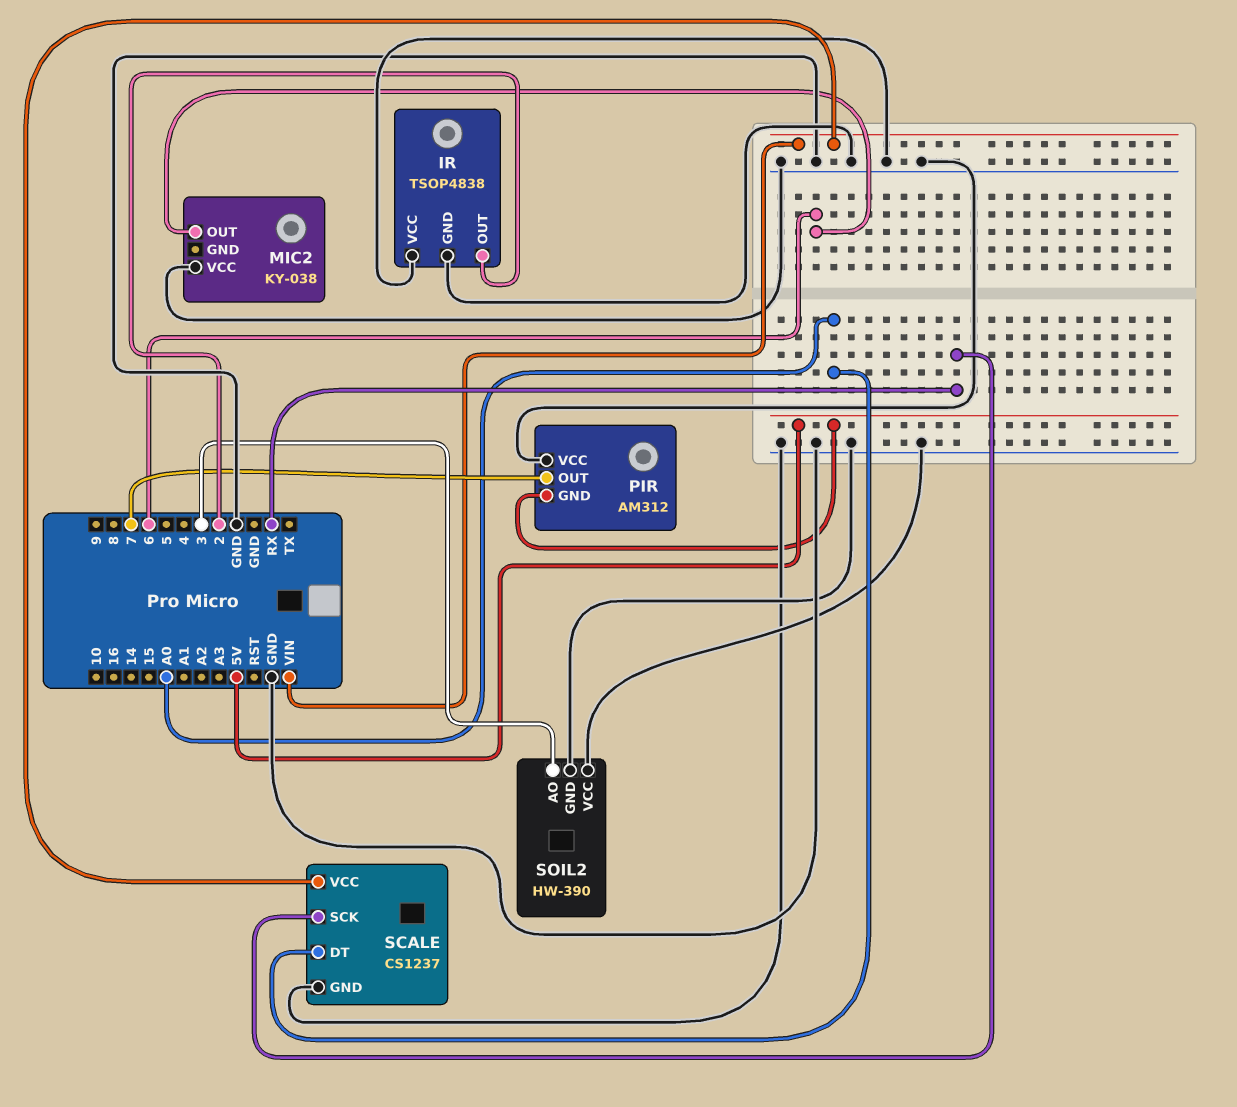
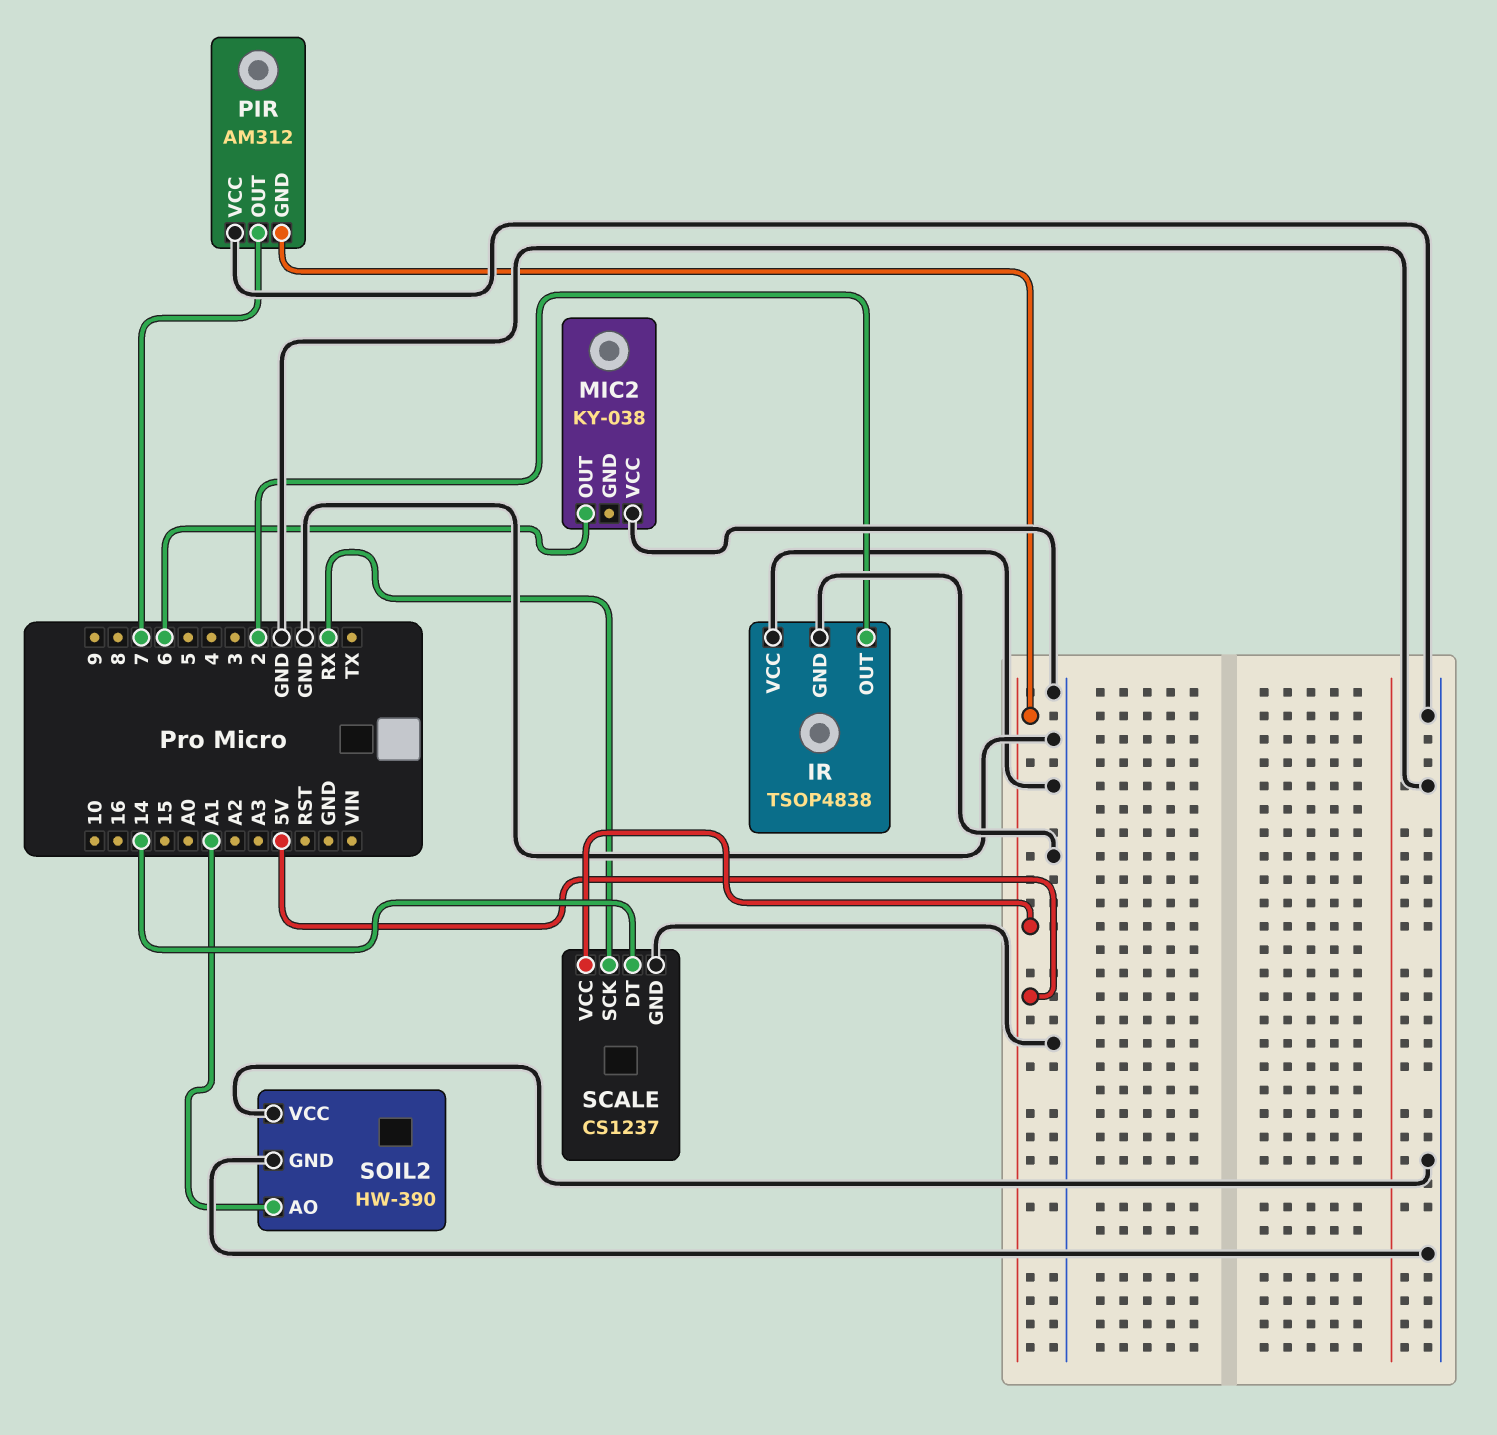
SCALE pin DT: A0 -> 14
SCALE pin VCC: VIN -> 5V
SOIL2 pin AO: 3 -> A1

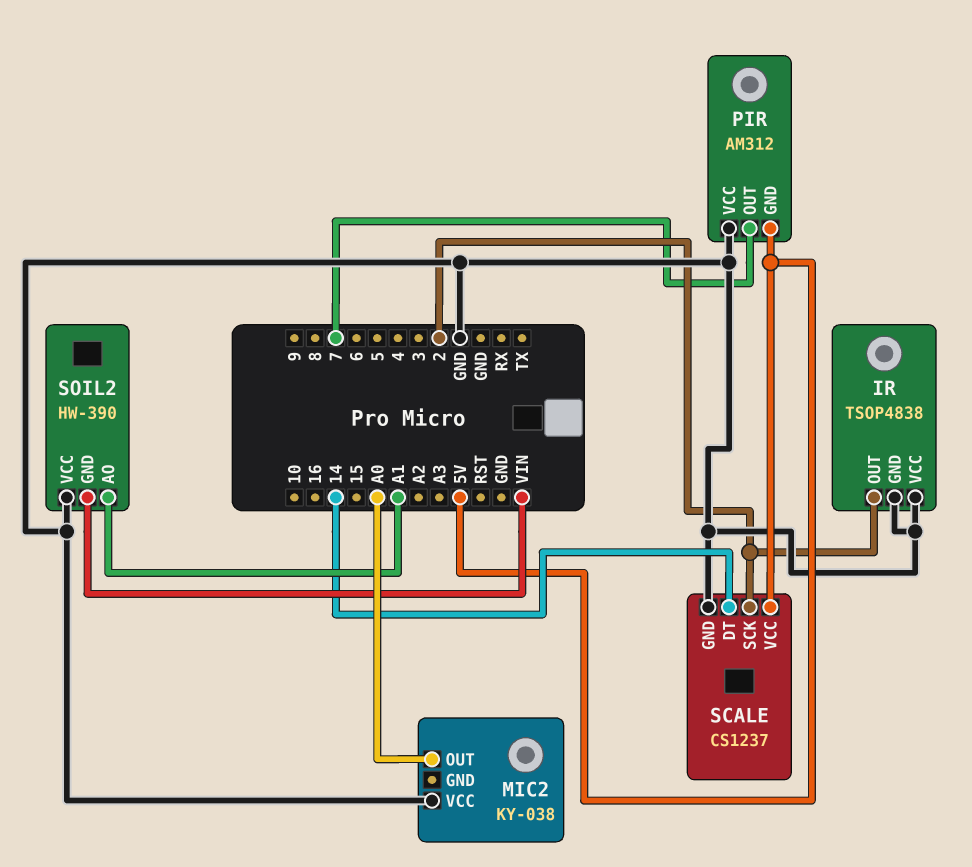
MIC2 pin OUT: 6 -> A0
SCALE pin SCK: RX -> 2
SOIL2 pin GND: GND -> VIN

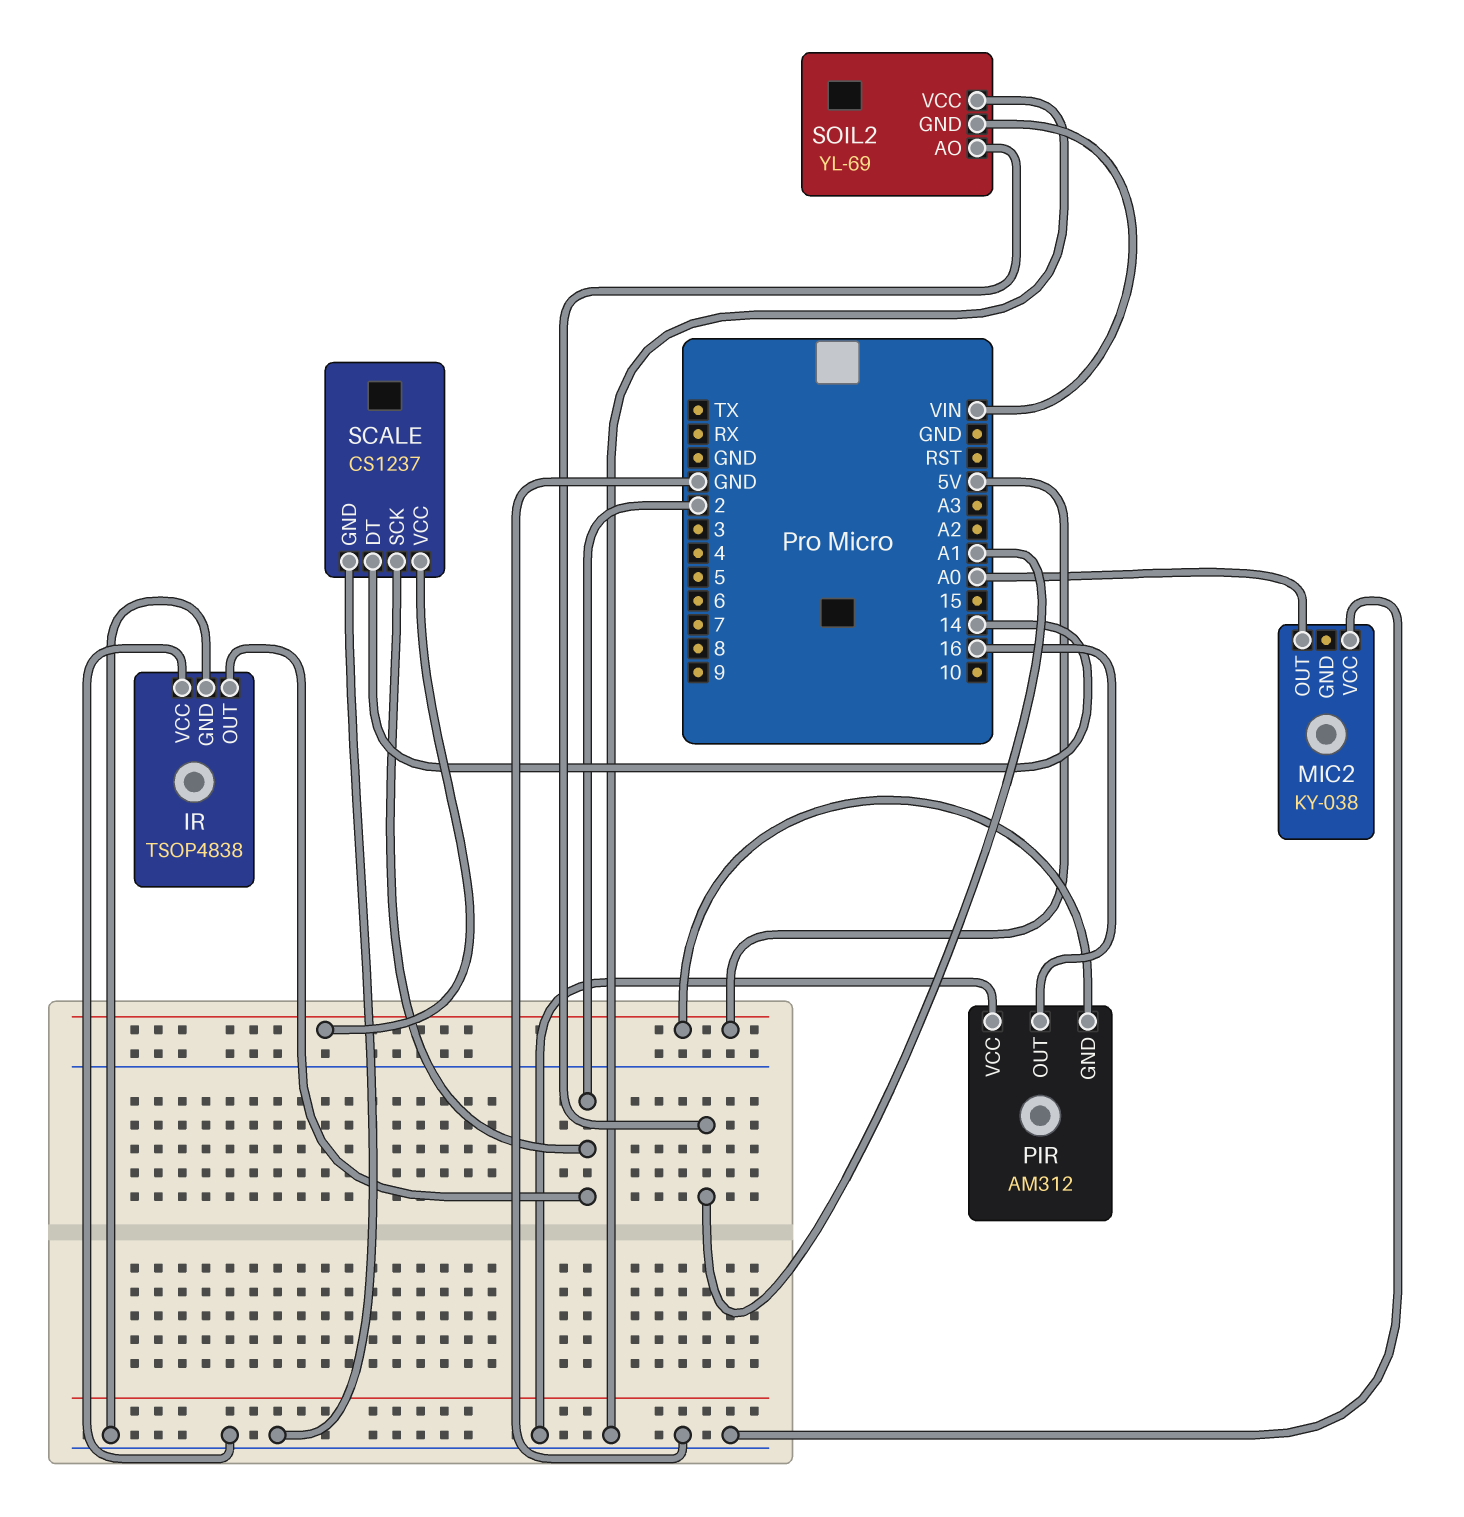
PIR pin OUT: 7 -> 16
SOIL2: HW-390 -> YL-69

